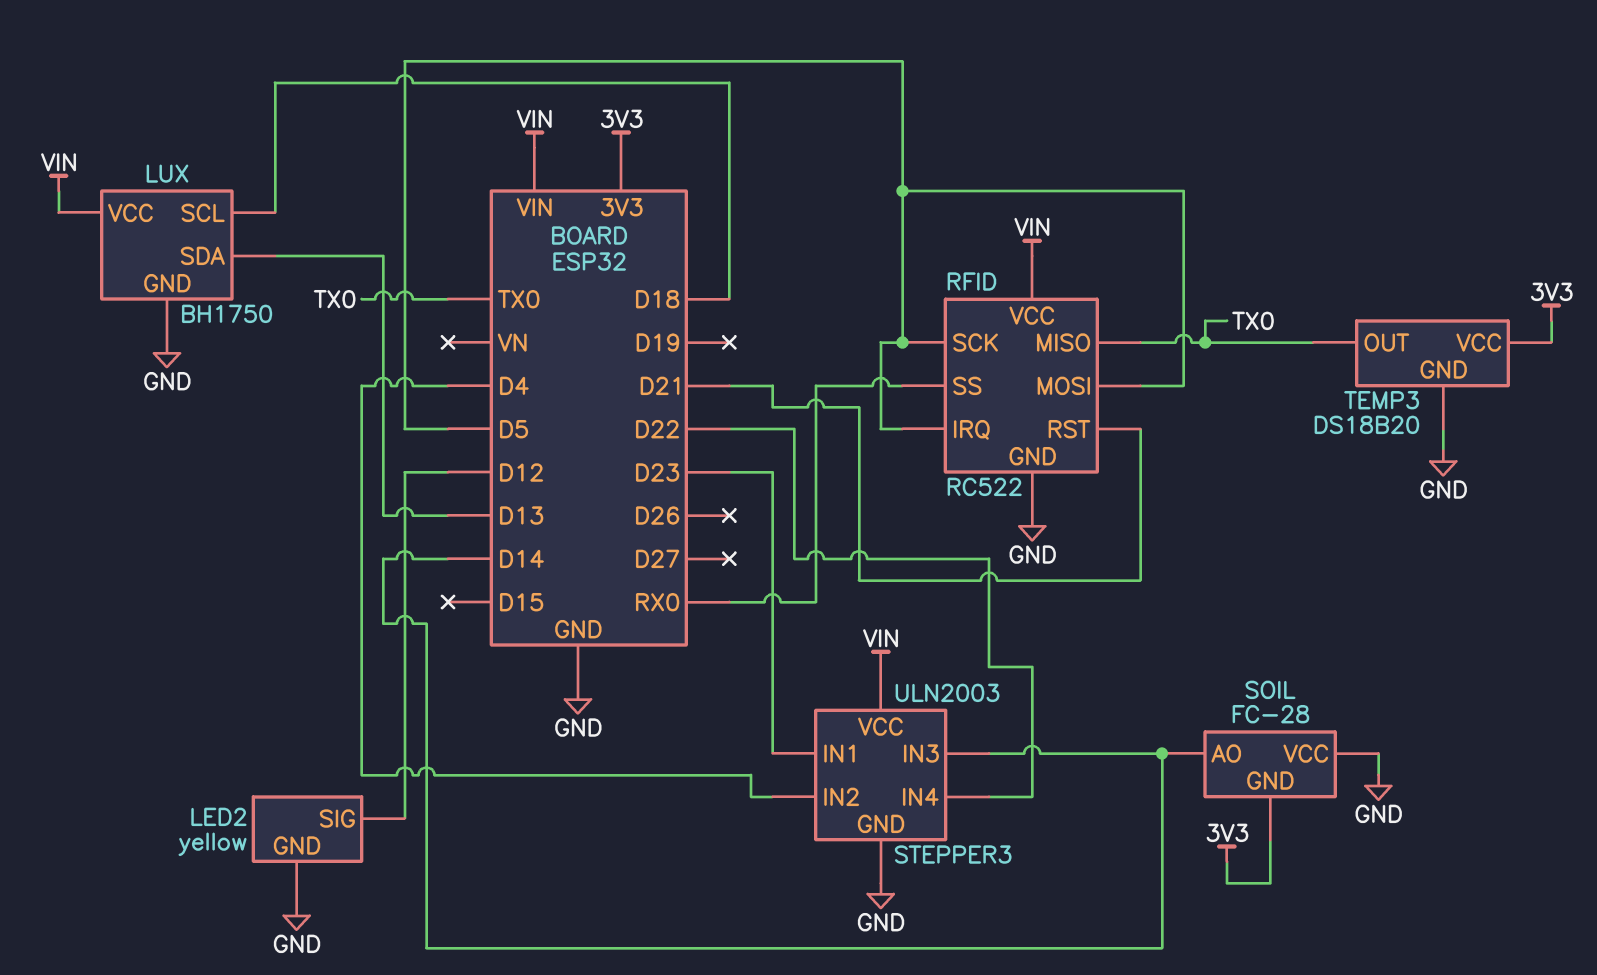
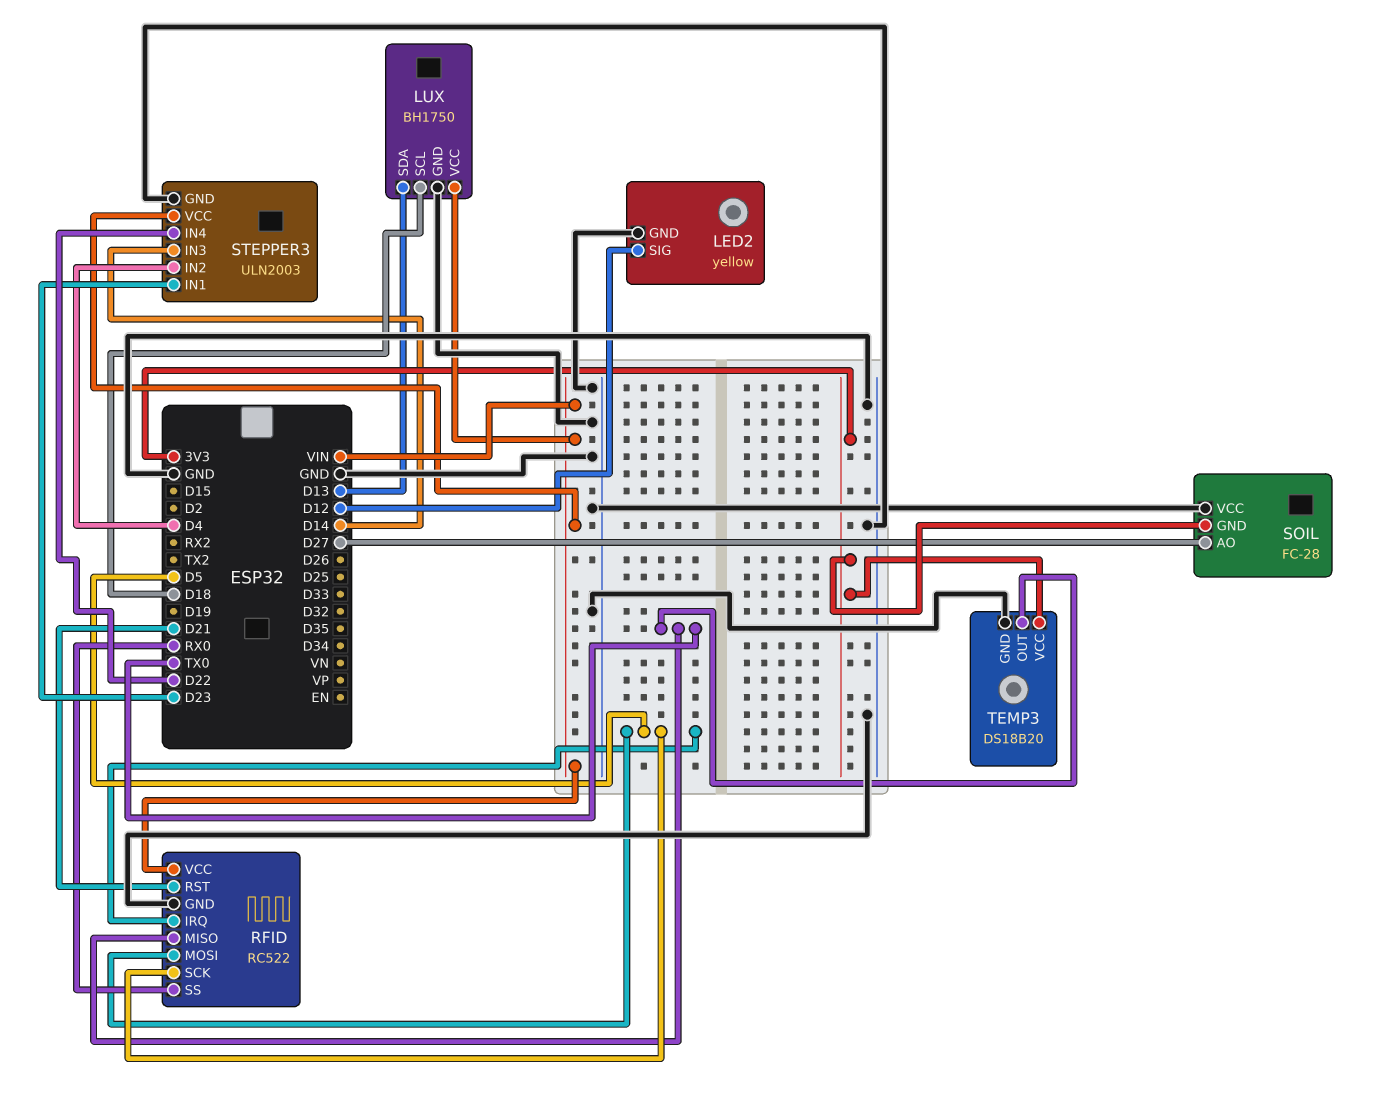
SOIL pin AO: D14 -> D27

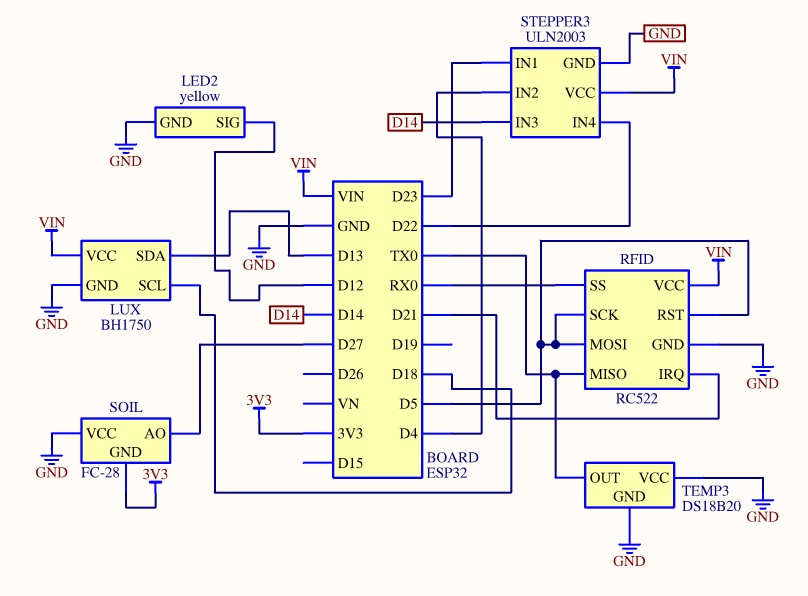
RFID pin IRQ: D5 -> D21
RFID pin RST: D21 -> D5
TEMP3 pin VCC: 3V3 -> GND

